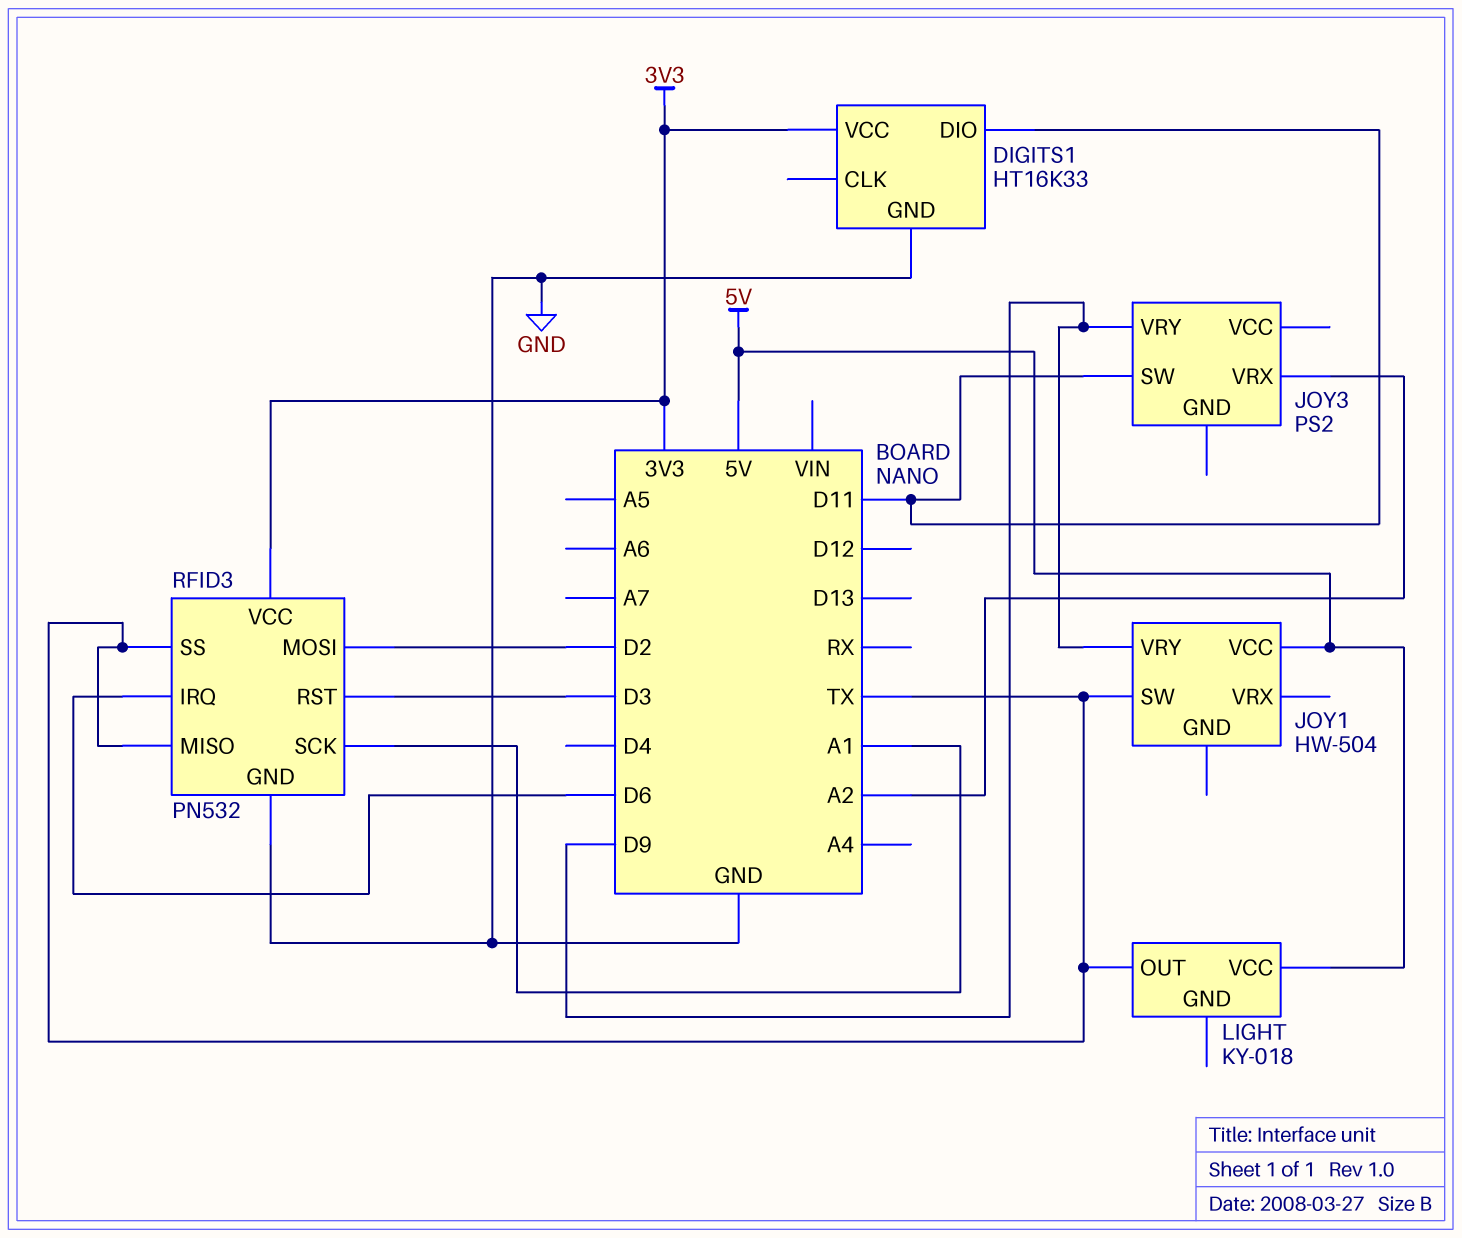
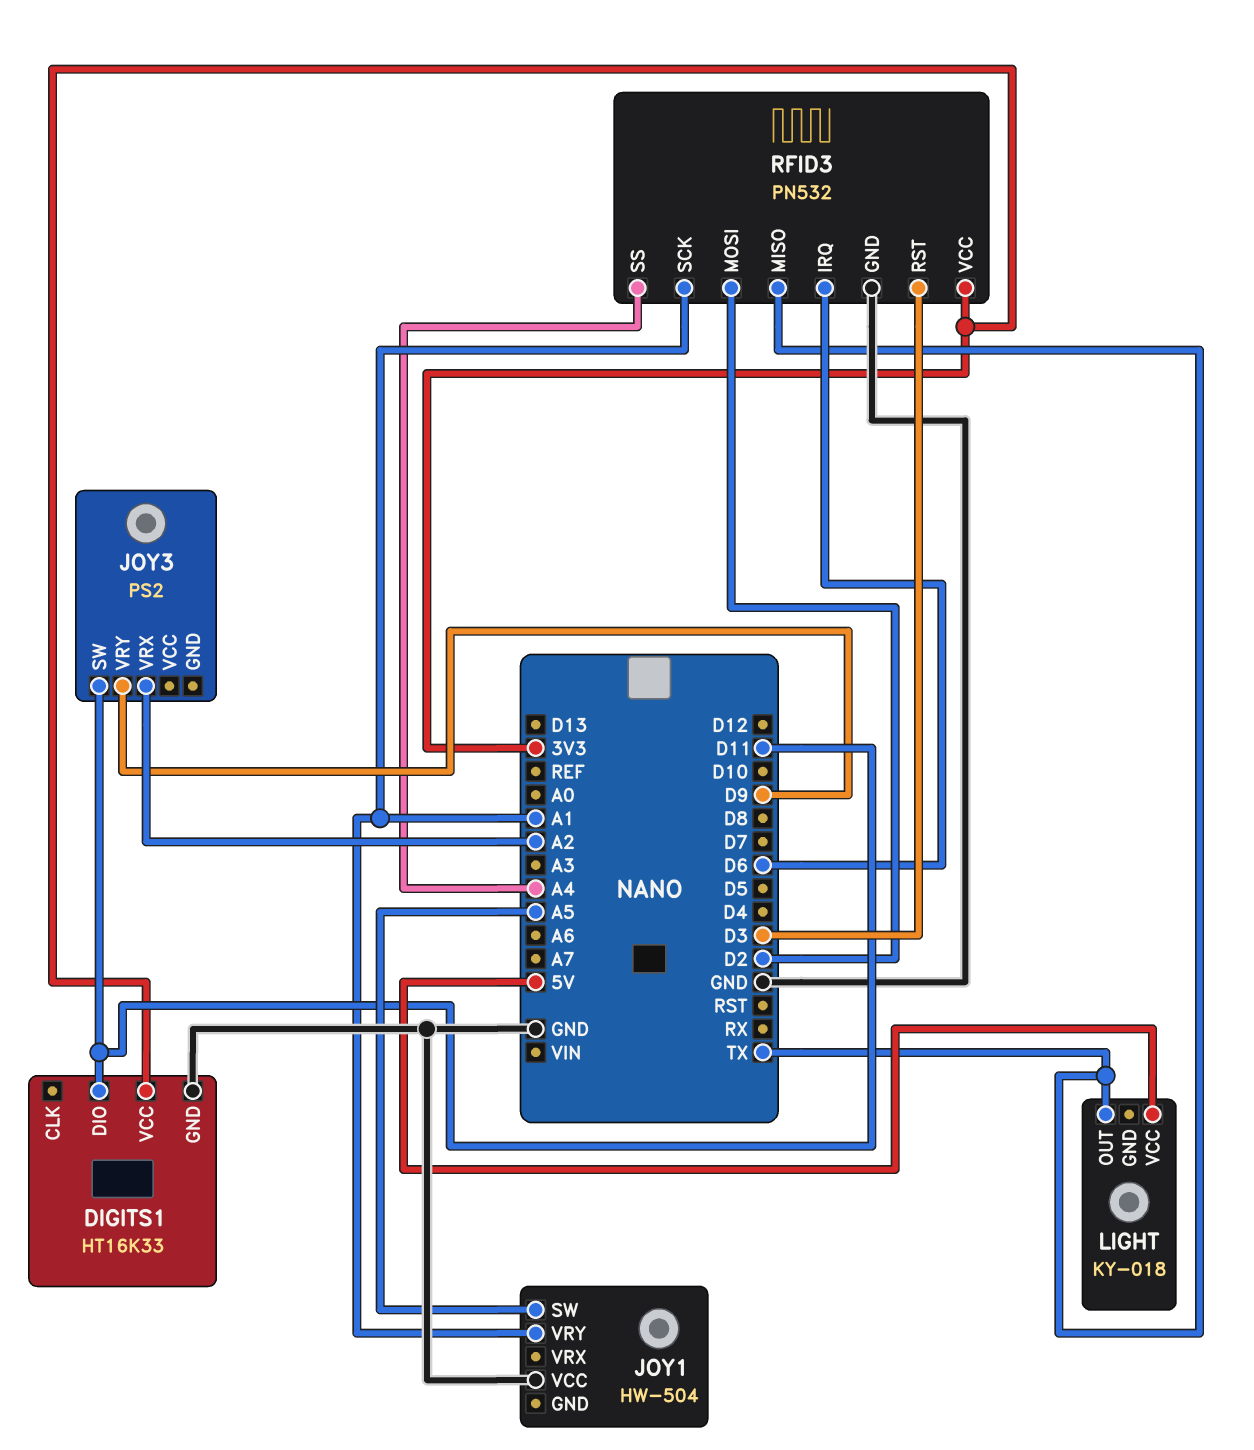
JOY1 pin SW: TX -> A5
JOY1 pin VCC: 5V -> GND
JOY1 pin VRY: D9 -> A1
RFID3 pin SS: TX -> A4

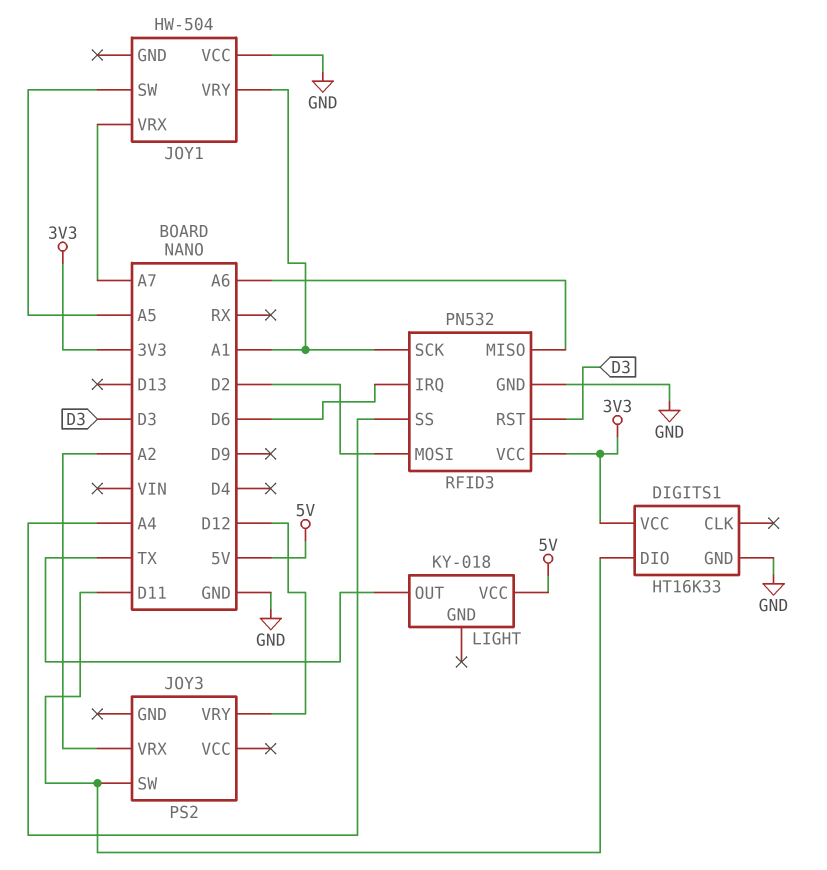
JOY1 pin VRX: none -> A7
JOY3 pin VRY: D9 -> D12
RFID3 pin MISO: TX -> A6

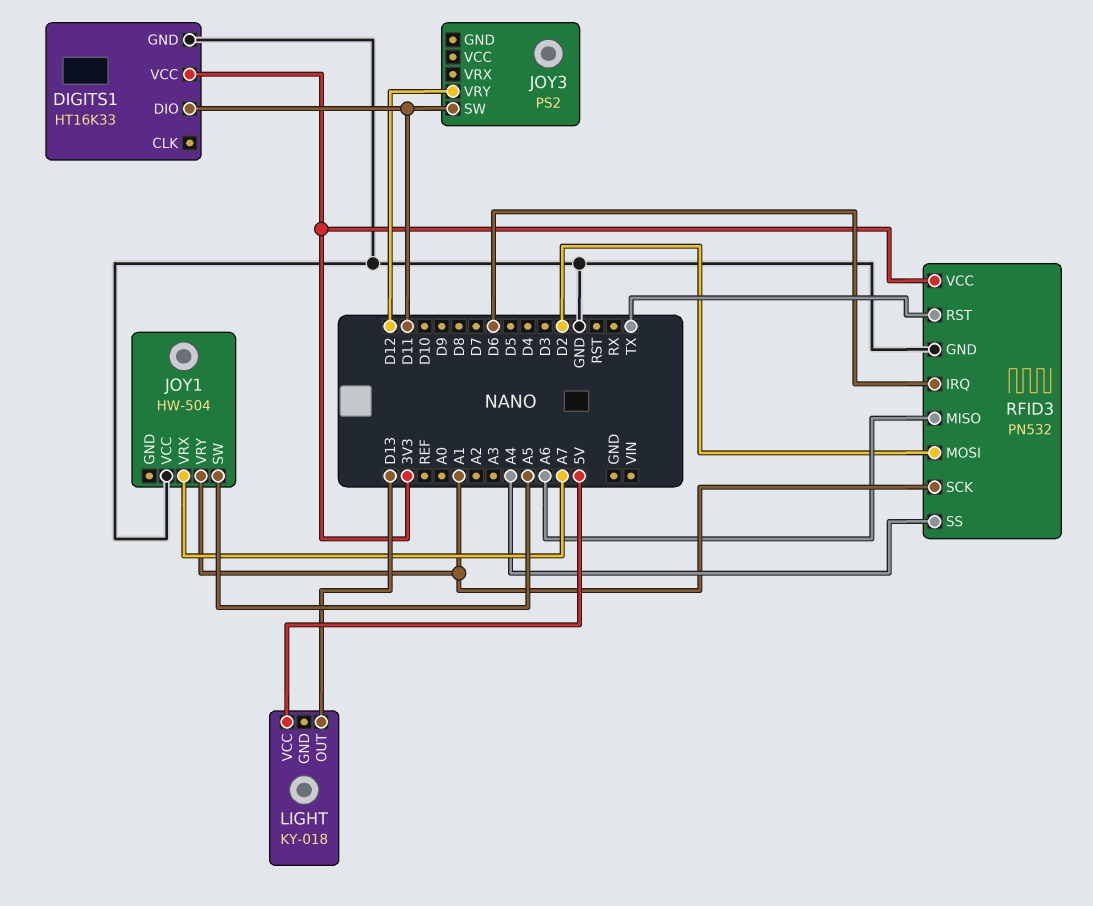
JOY3 pin VRX: A2 -> none
LIGHT pin OUT: TX -> D13
RFID3 pin RST: D3 -> TX

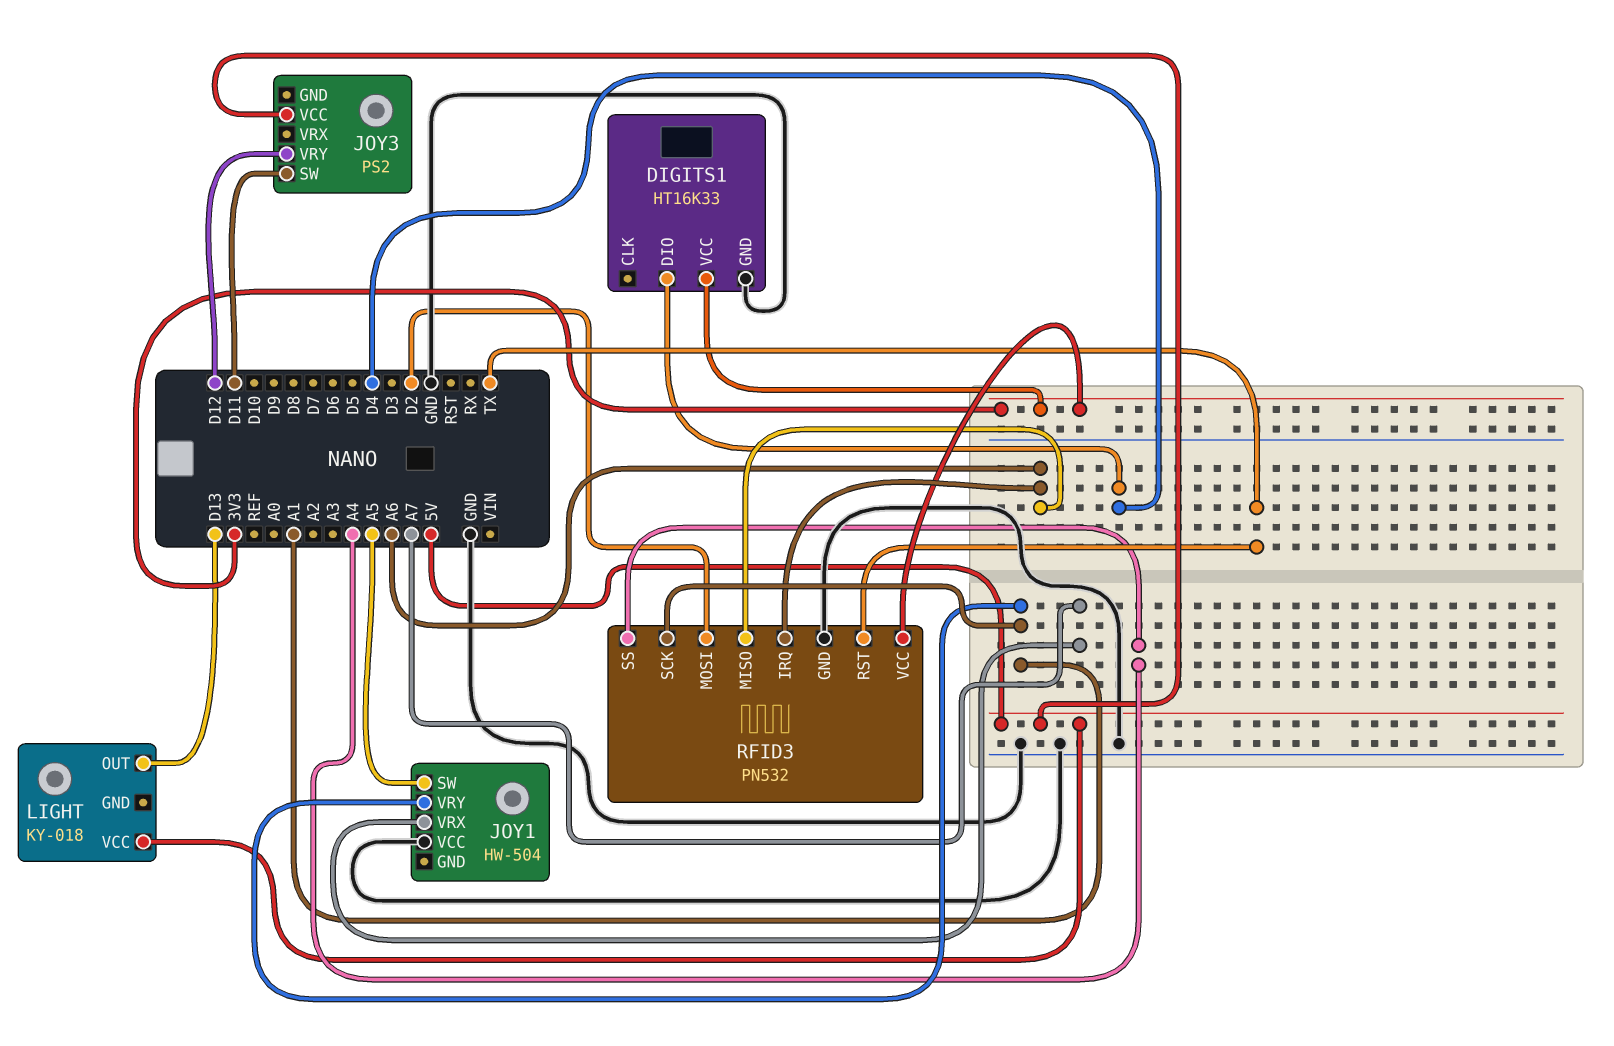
DIGITS1 pin DIO: D11 -> D4
JOY3 pin VCC: none -> 5V
RFID3 pin IRQ: D6 -> A6

